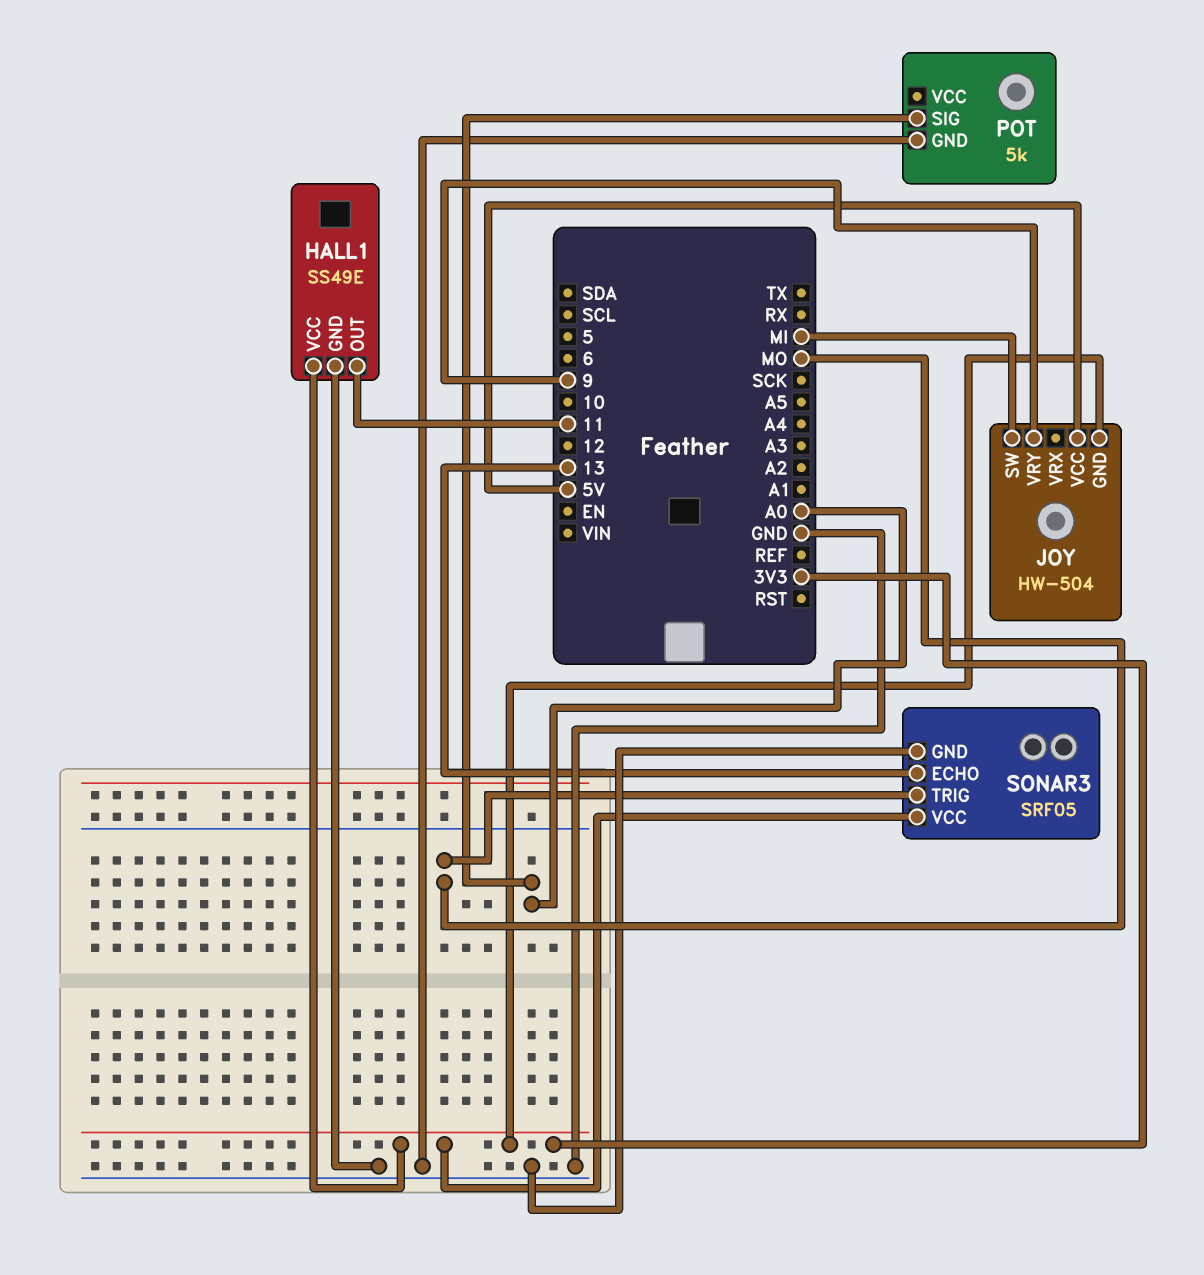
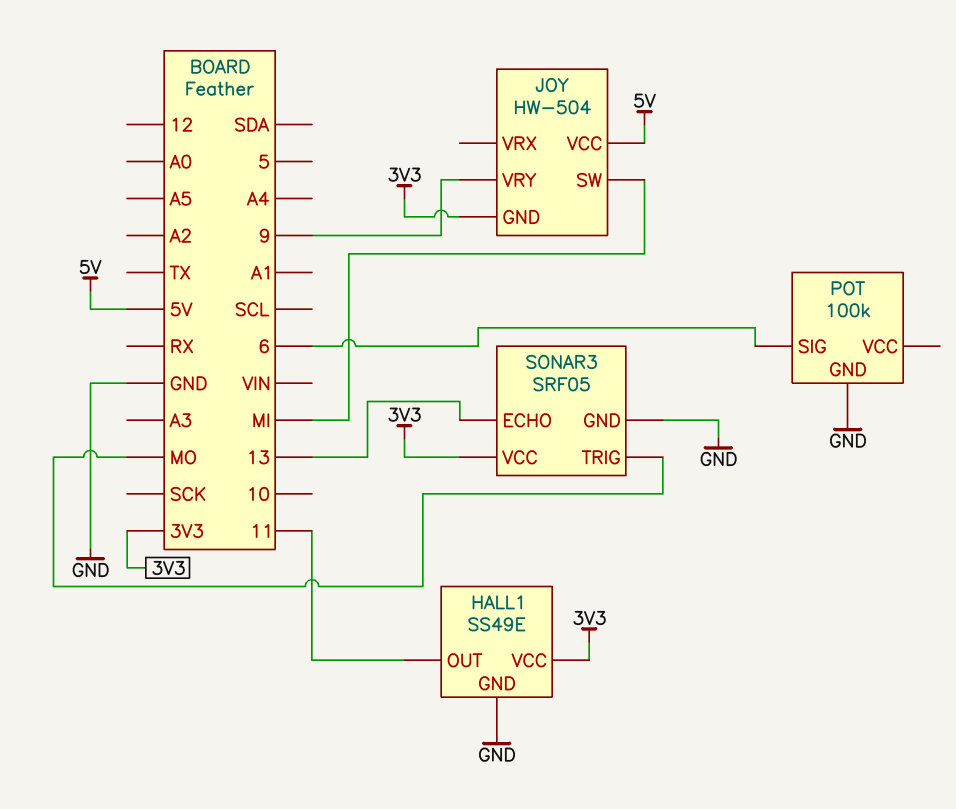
POT: 5k -> 100k
POT pin SIG: A0 -> 6

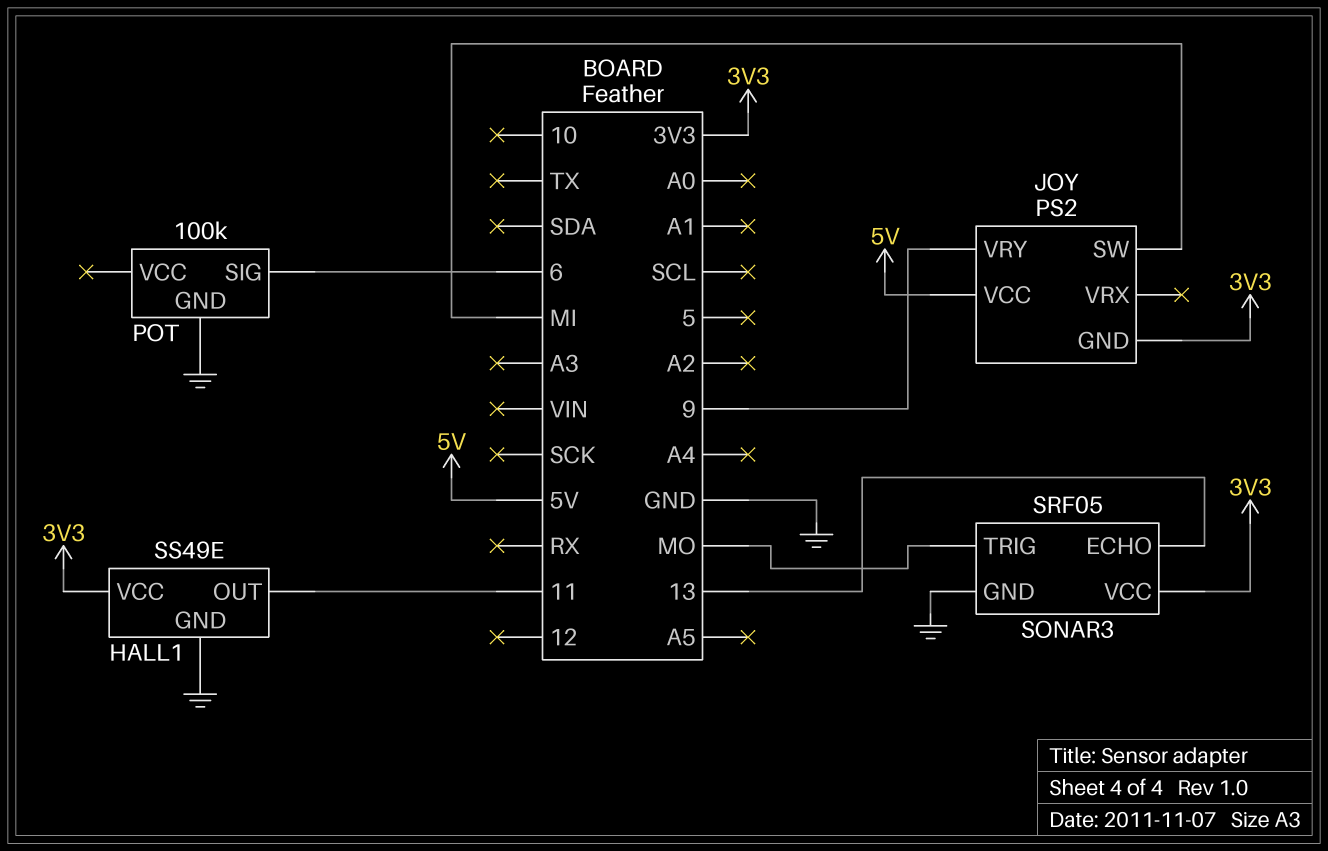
JOY: HW-504 -> PS2

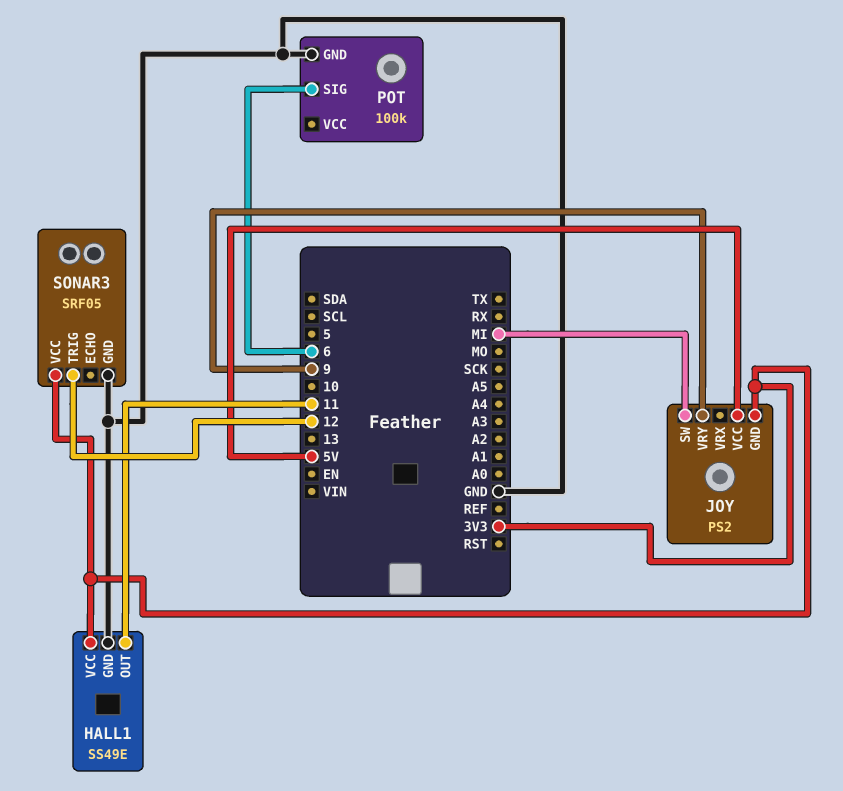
SONAR3 pin ECHO: 13 -> none
SONAR3 pin TRIG: MO -> 12

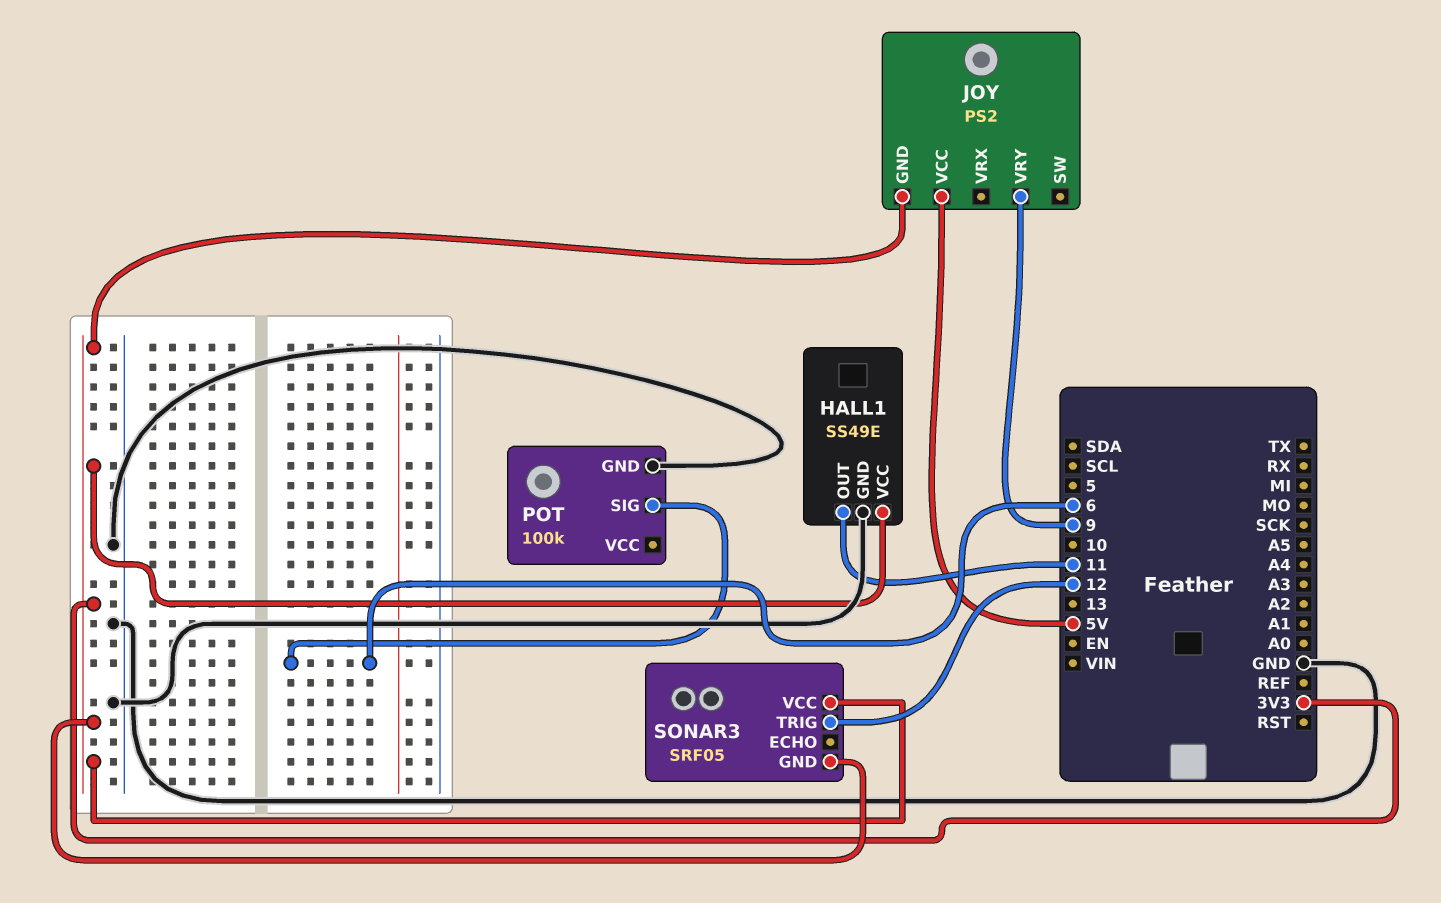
JOY pin SW: MI -> none
SONAR3 pin GND: GND -> 3V3

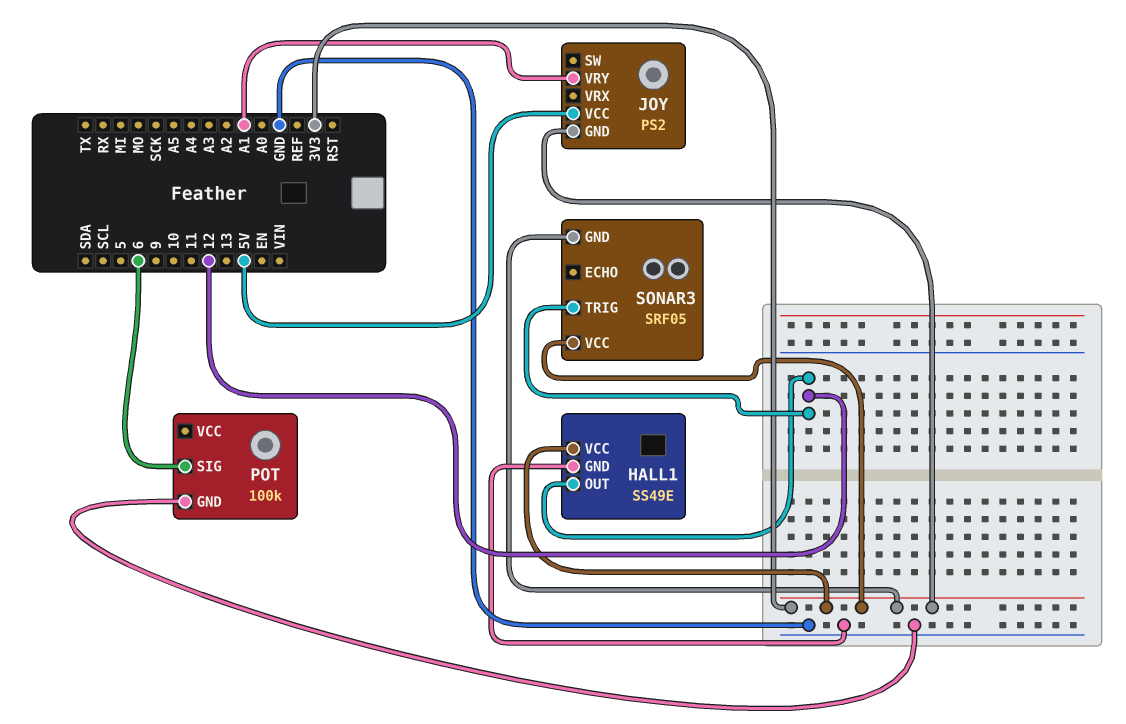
HALL1 pin OUT: 11 -> 12
JOY pin VRY: 9 -> A1

